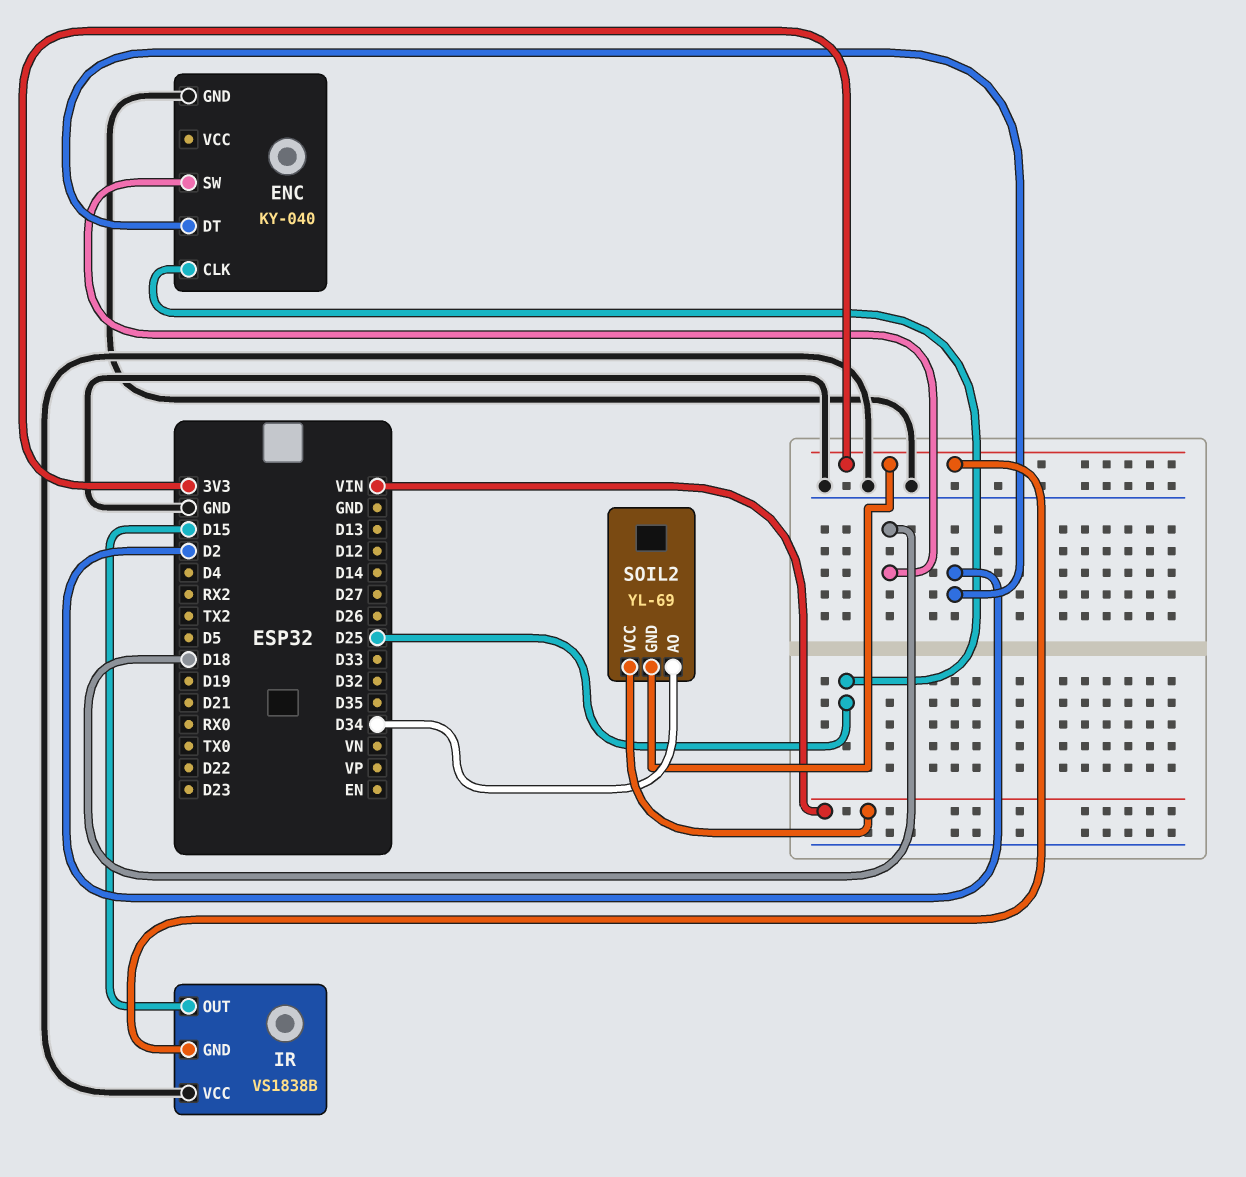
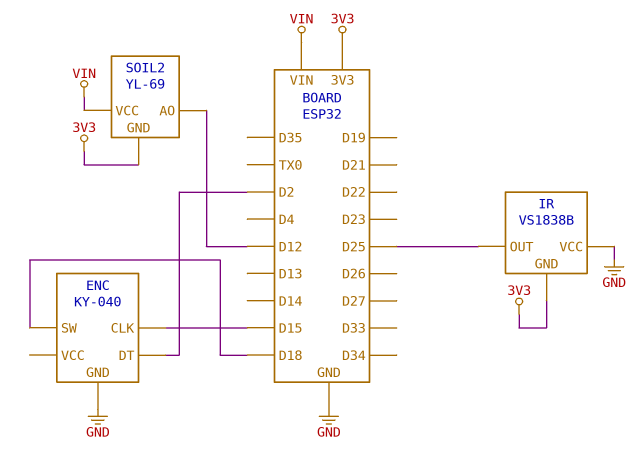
ENC pin CLK: D25 -> D15
IR pin OUT: D15 -> D25
SOIL2 pin AO: D34 -> D12

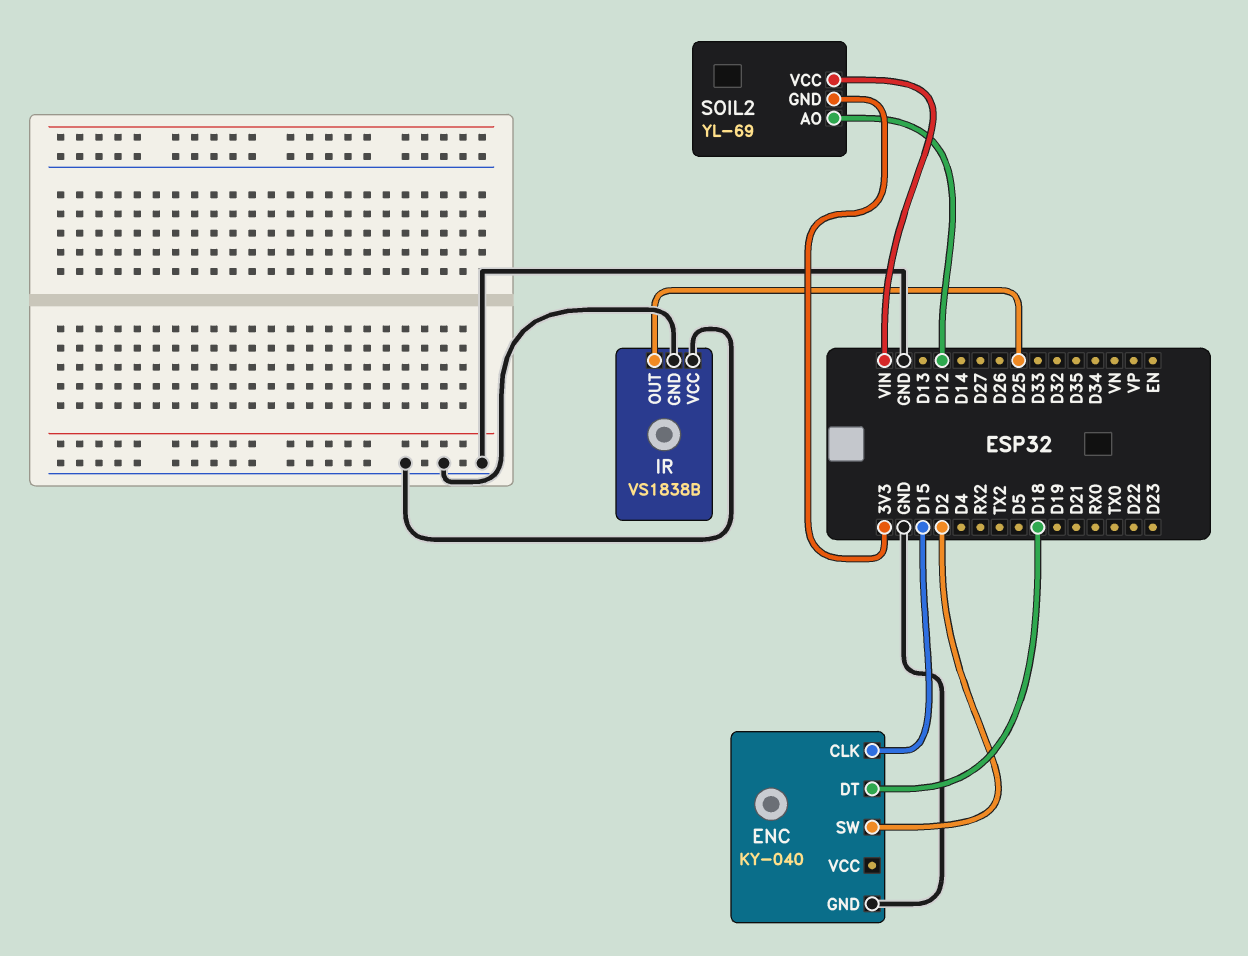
ENC pin DT: D2 -> D18
ENC pin SW: D18 -> D2
IR pin GND: 3V3 -> GND

